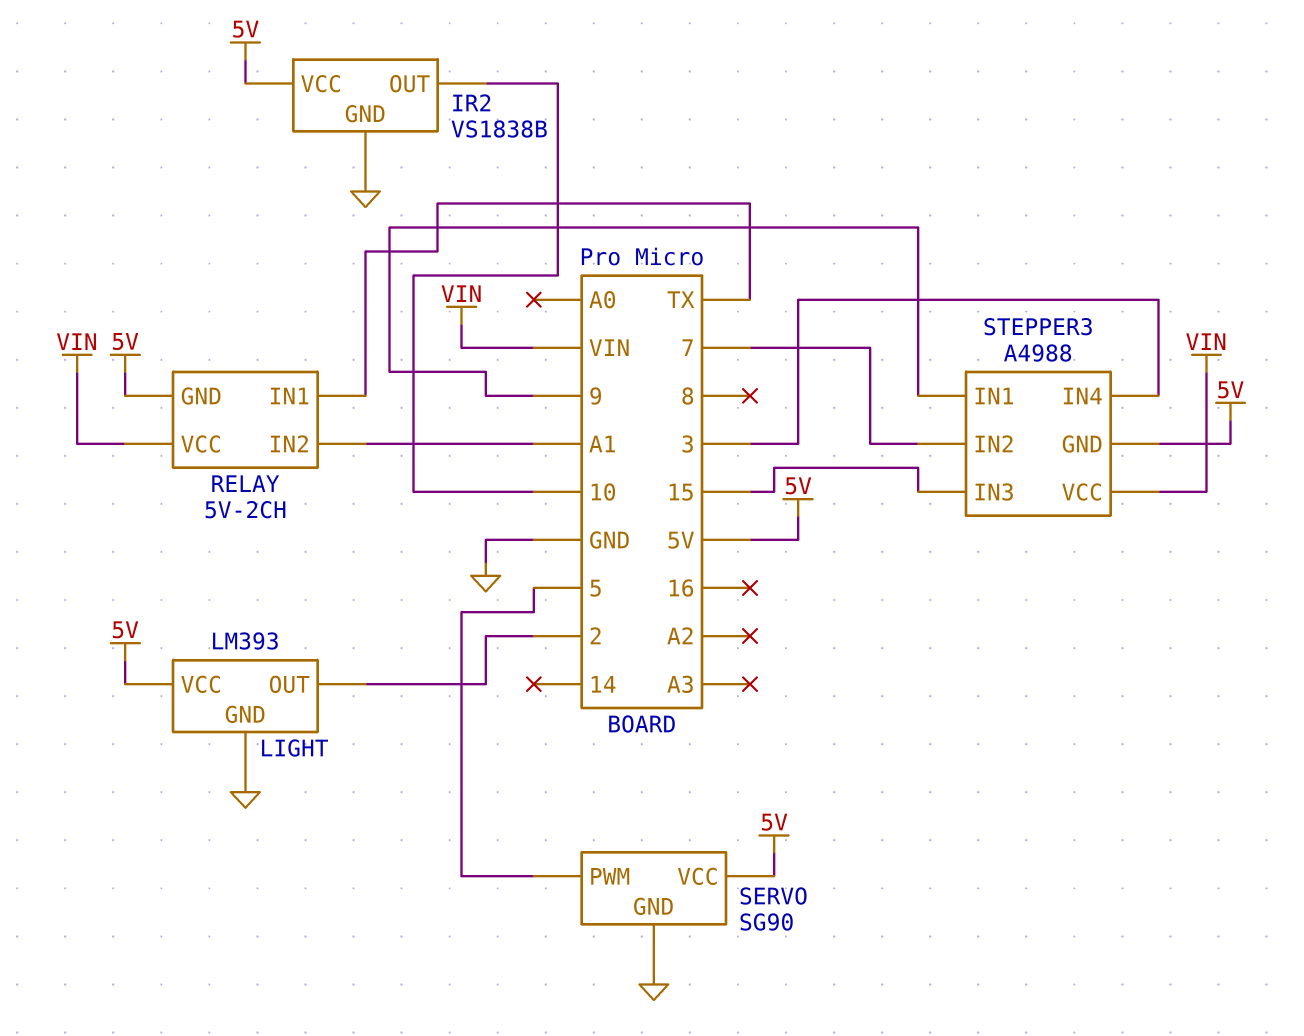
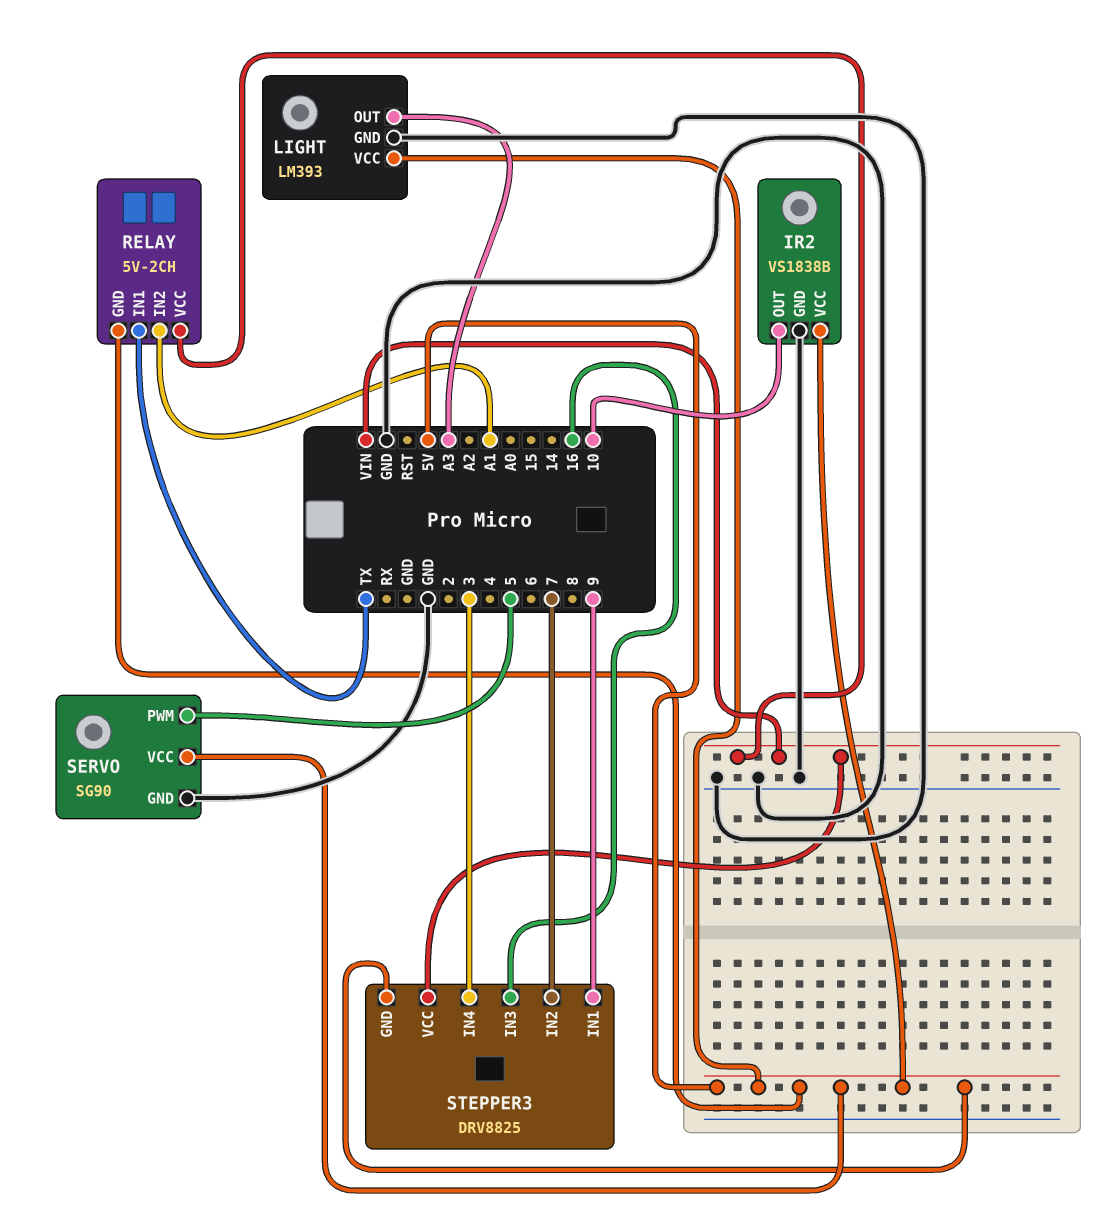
LIGHT pin OUT: 2 -> A3
STEPPER3: A4988 -> DRV8825
STEPPER3 pin IN3: 15 -> 16

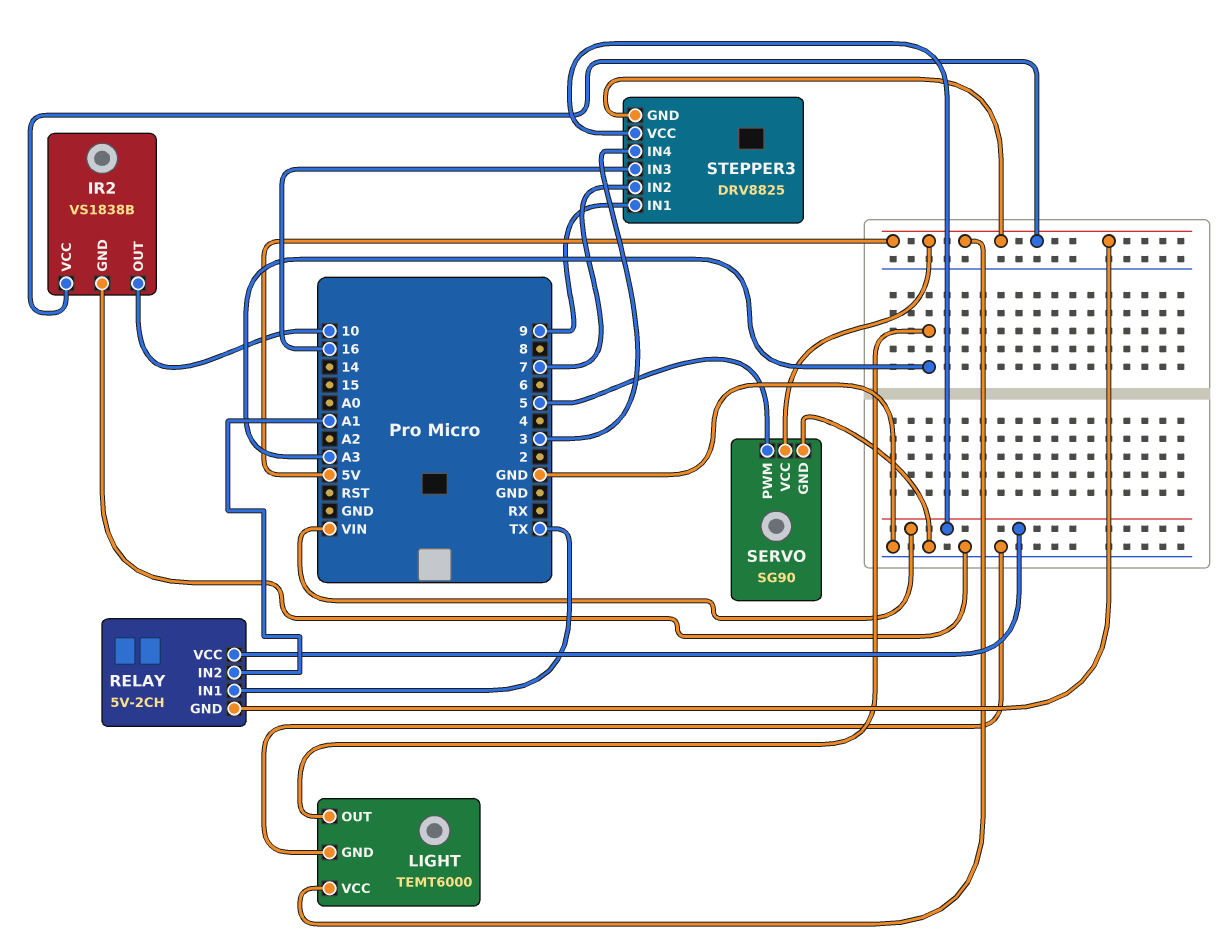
LIGHT: LM393 -> TEMT6000

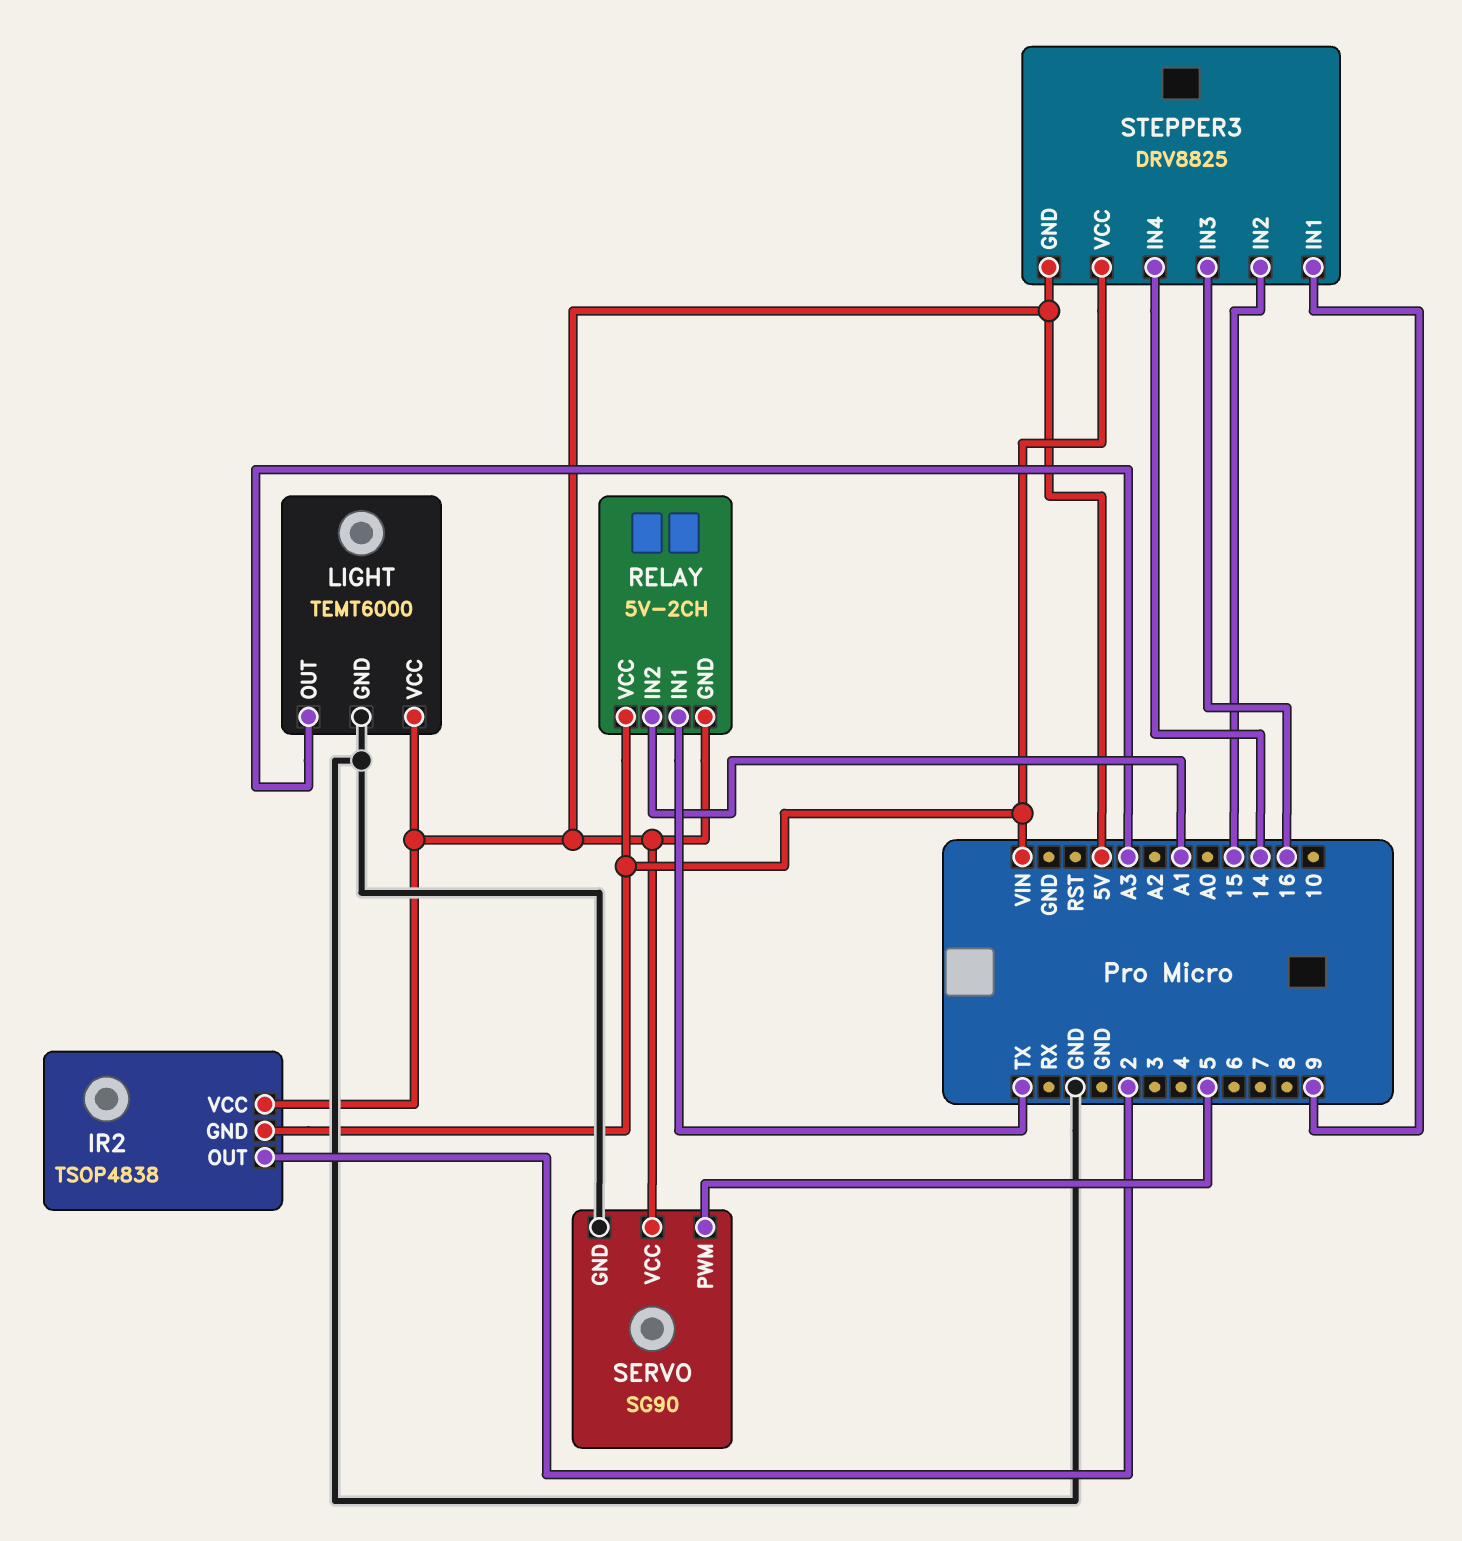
IR2: VS1838B -> TSOP4838
IR2 pin GND: GND -> VIN
IR2 pin OUT: 10 -> 2
STEPPER3 pin IN2: 7 -> 15
STEPPER3 pin IN4: 3 -> 14

